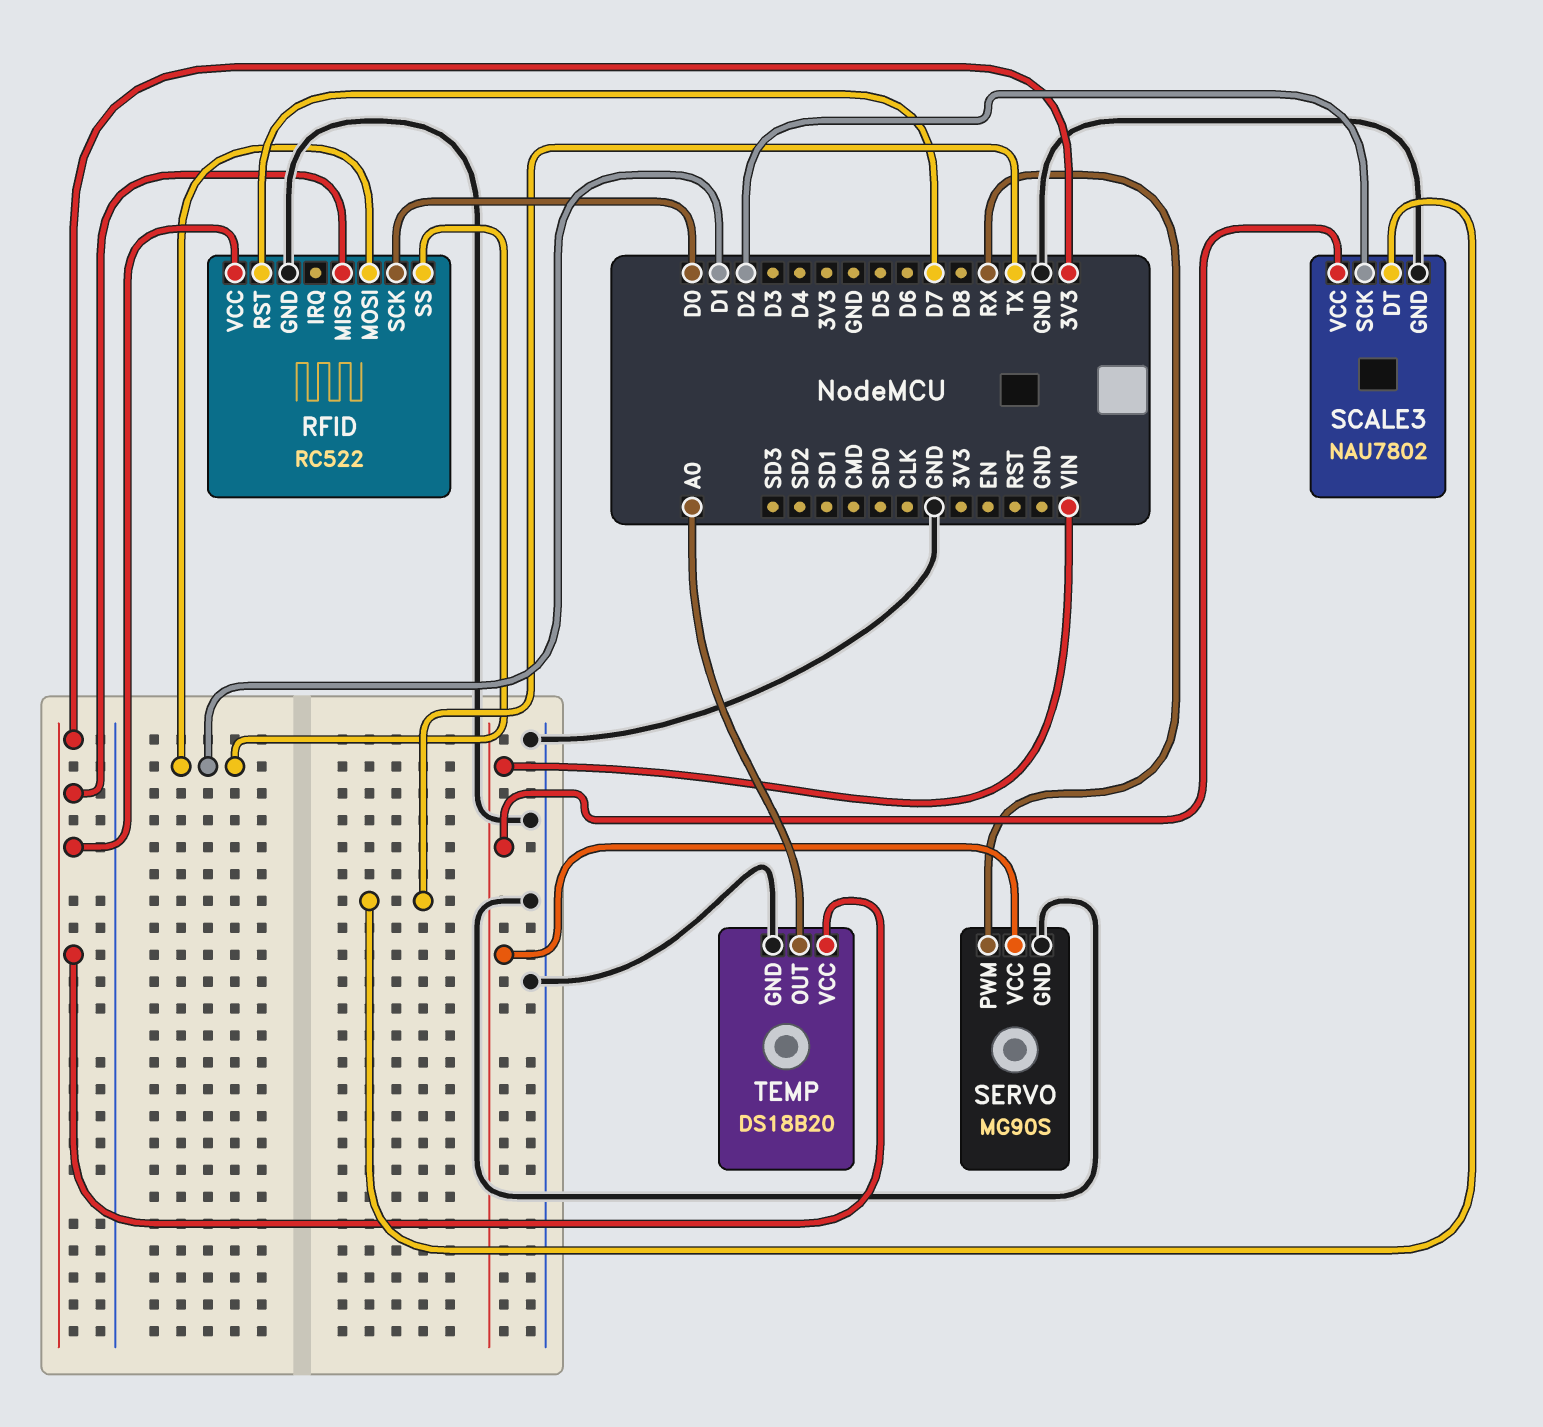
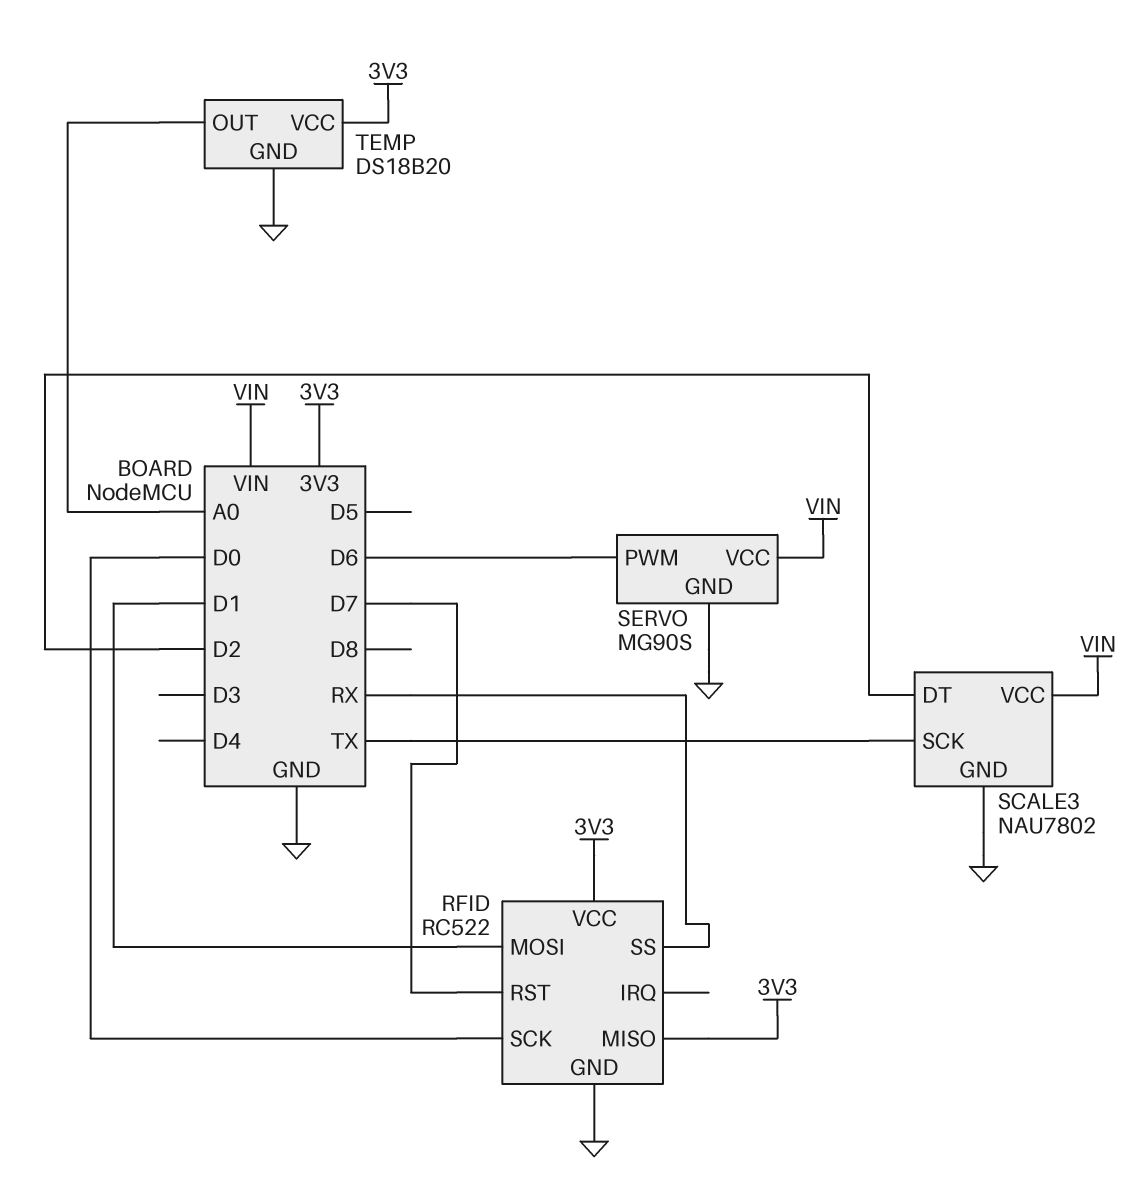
RFID pin SS: D1 -> RX
SCALE3 pin DT: TX -> D2
SCALE3 pin SCK: D2 -> TX
SERVO pin PWM: RX -> D6

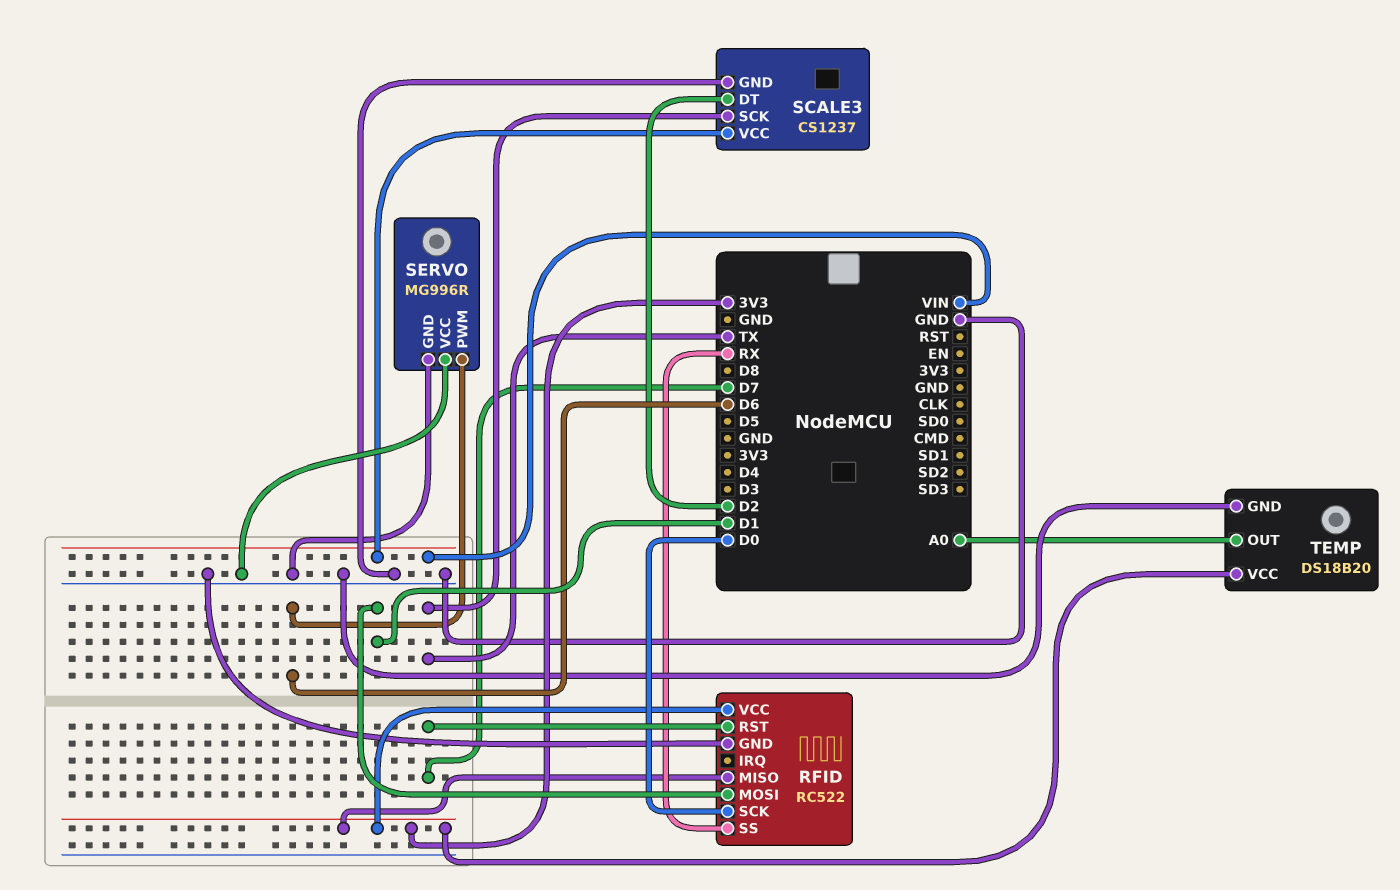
SCALE3: NAU7802 -> CS1237
SERVO: MG90S -> MG996R
SERVO pin VCC: VIN -> GND

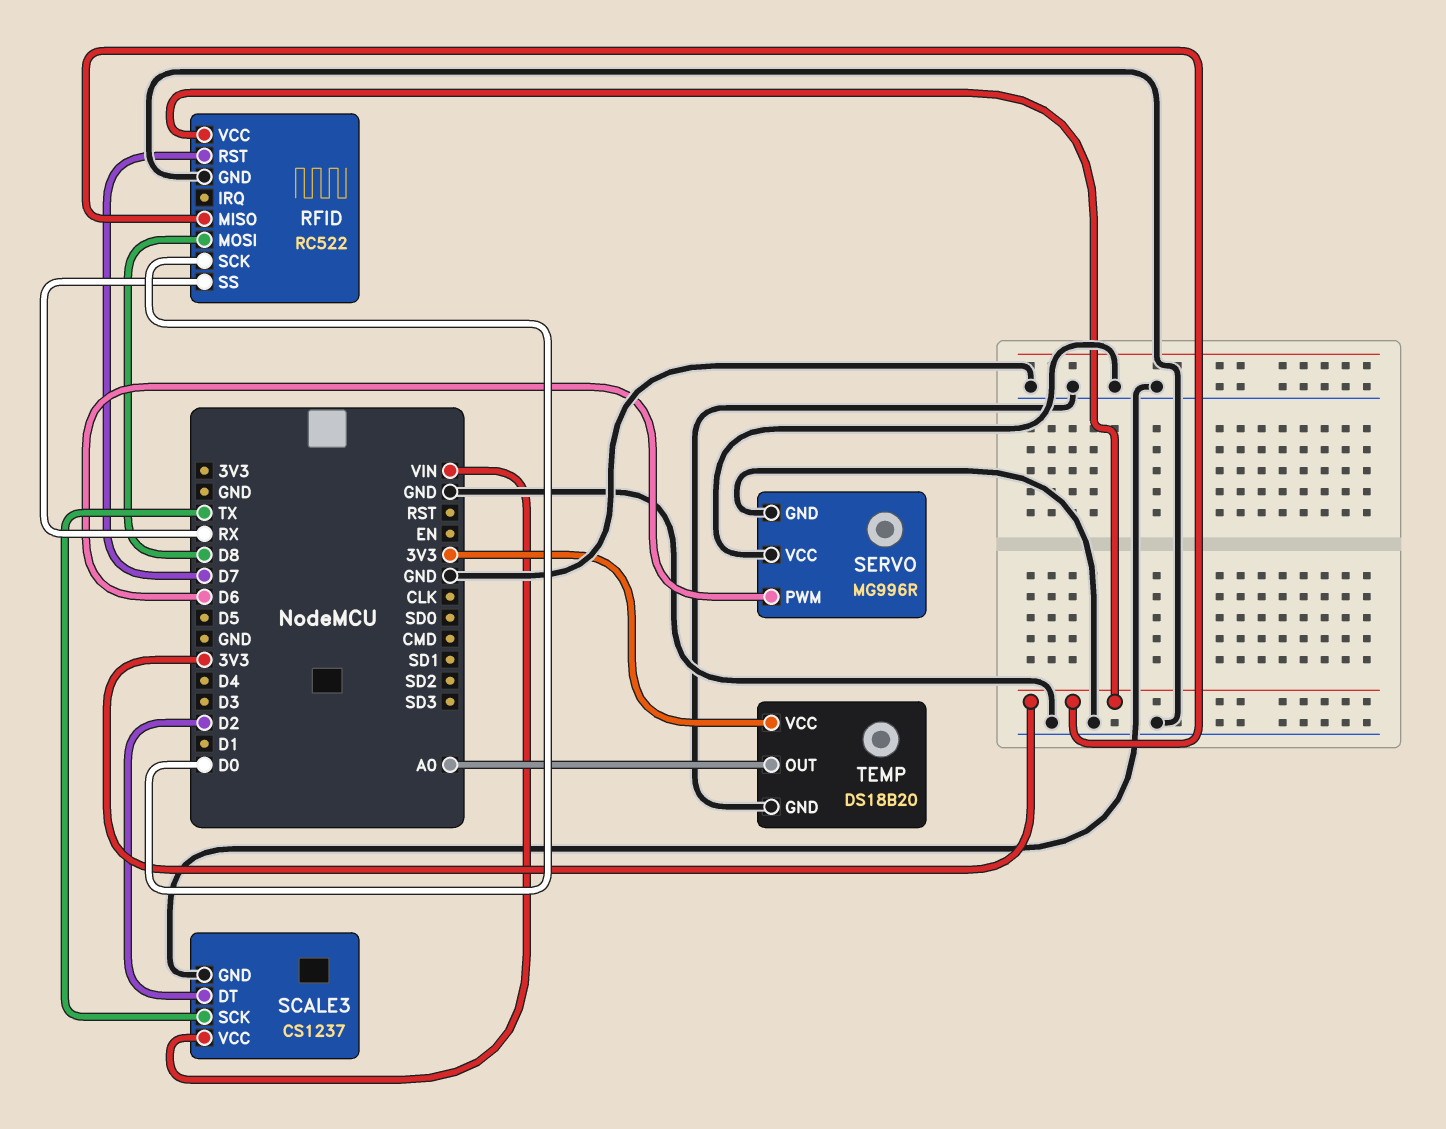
RFID pin MOSI: D1 -> D8

